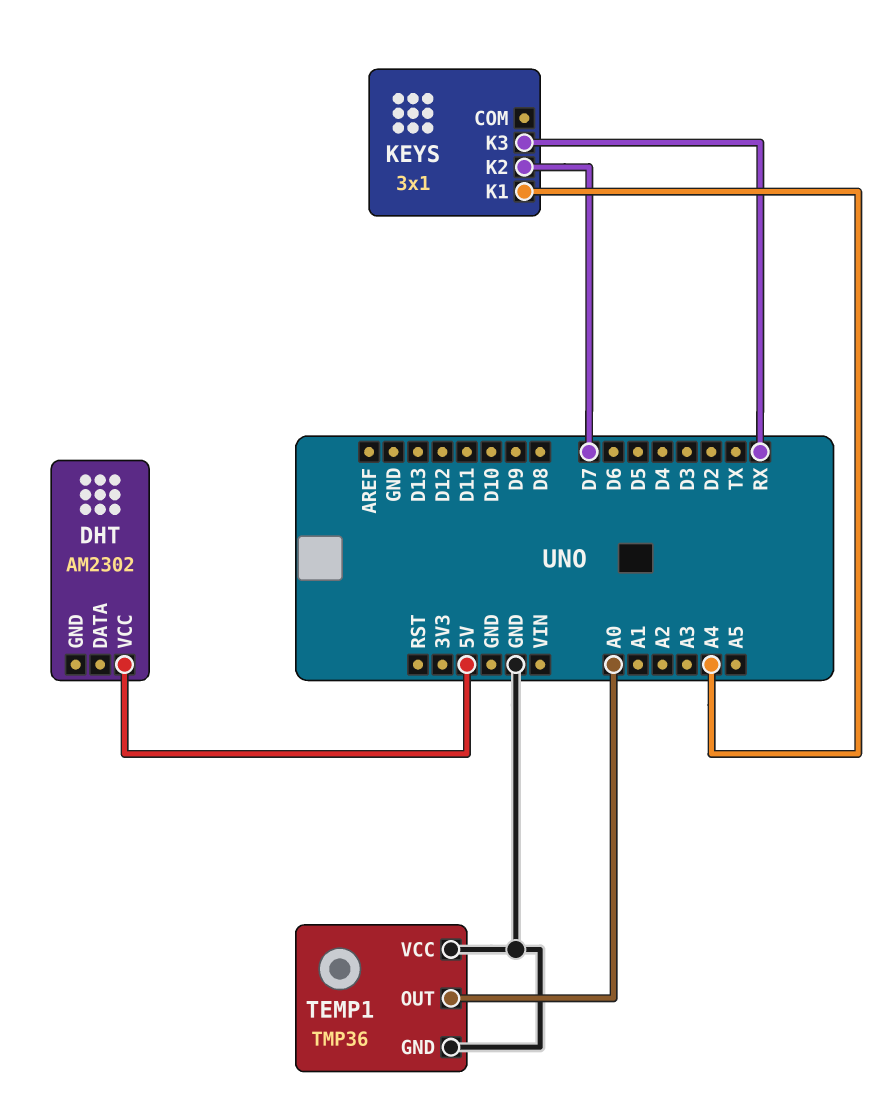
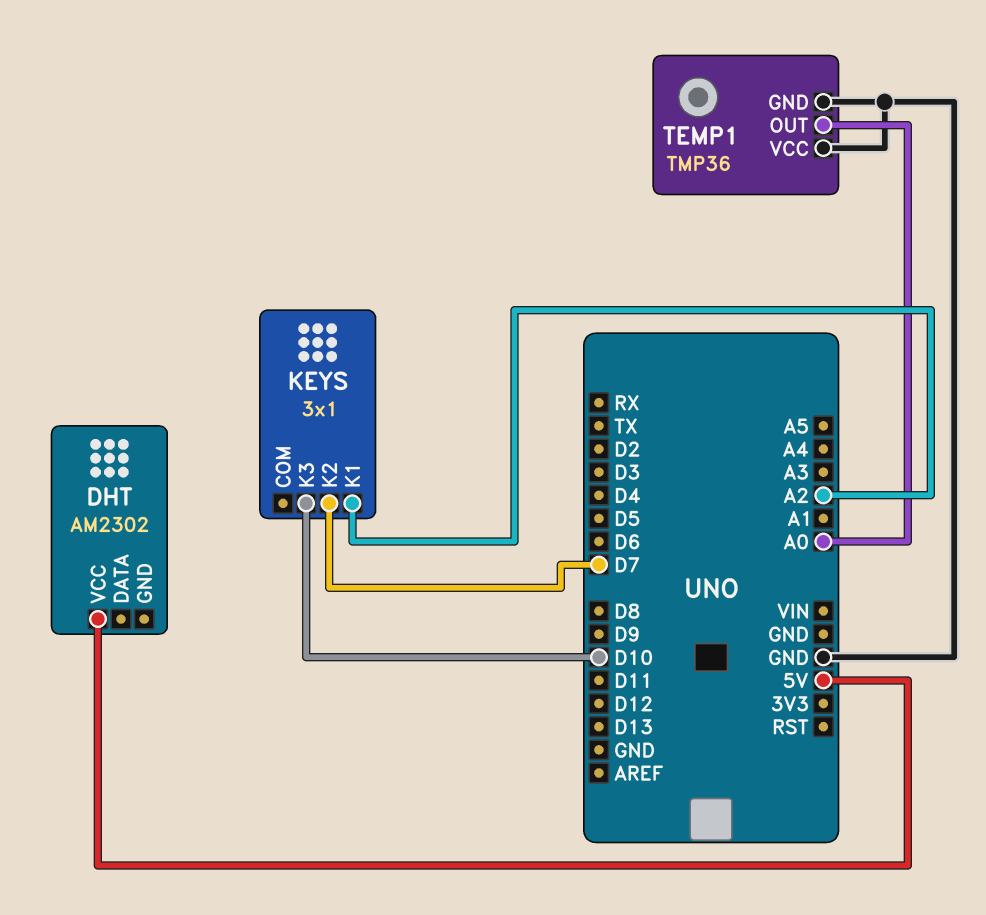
KEYS pin K1: A4 -> A2
KEYS pin K3: RX -> D10

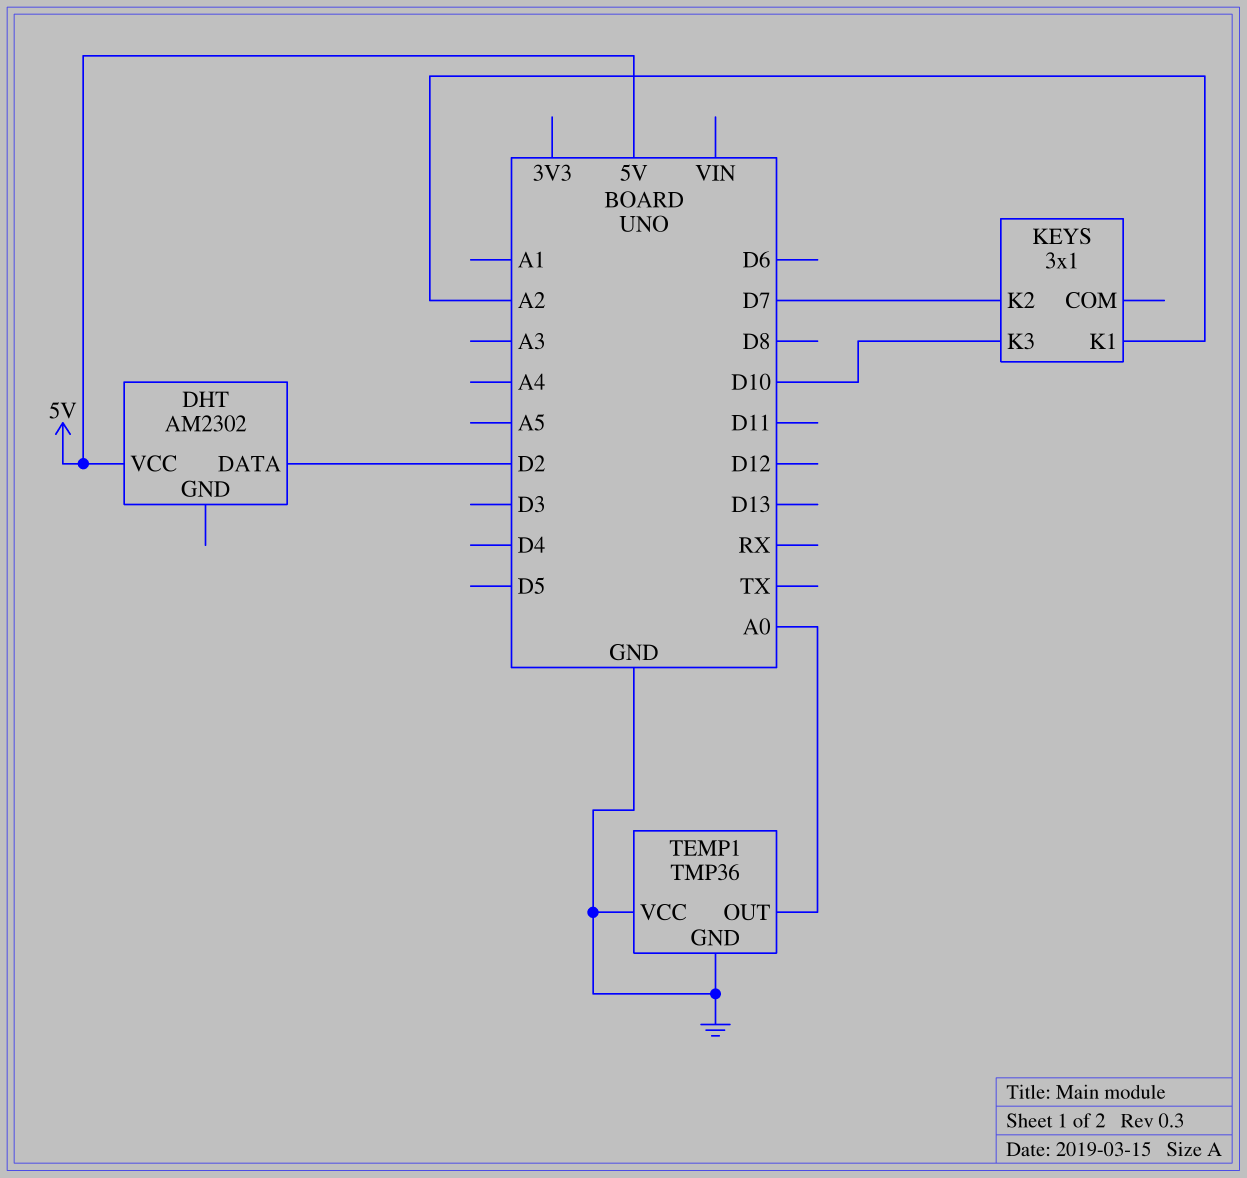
DHT pin DATA: none -> D2

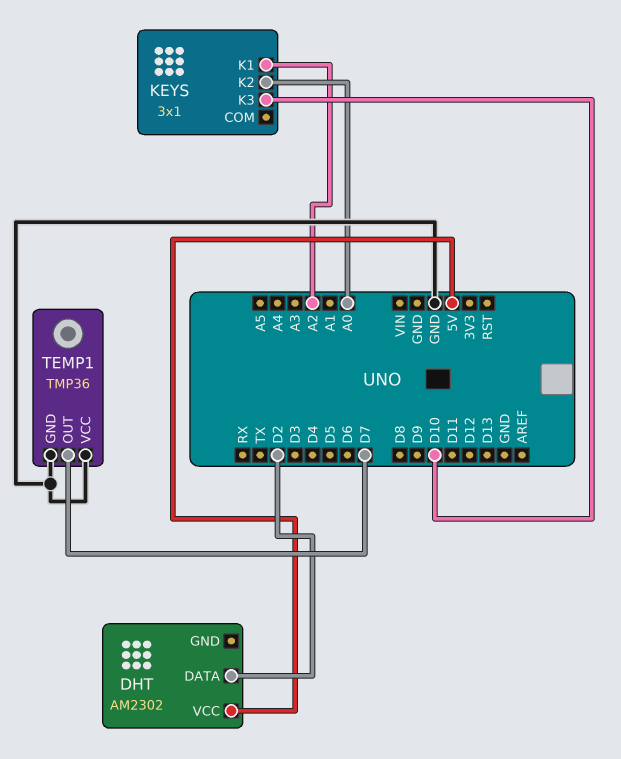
KEYS pin K2: D7 -> A0
TEMP1 pin OUT: A0 -> D7

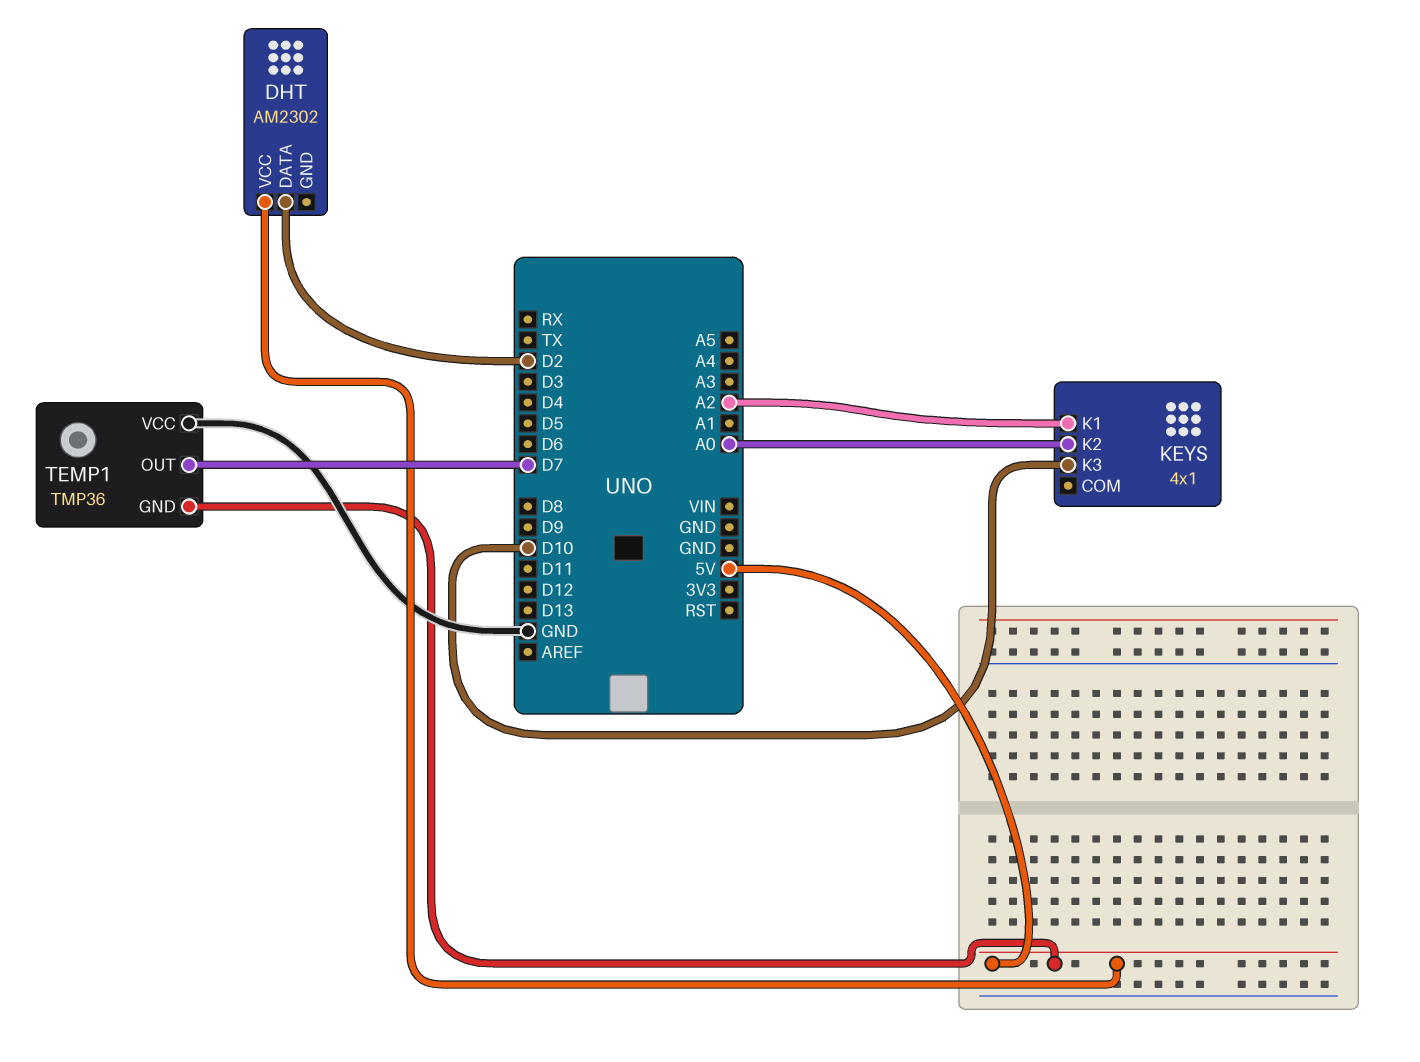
KEYS: 3x1 -> 4x1
TEMP1 pin GND: GND -> 5V

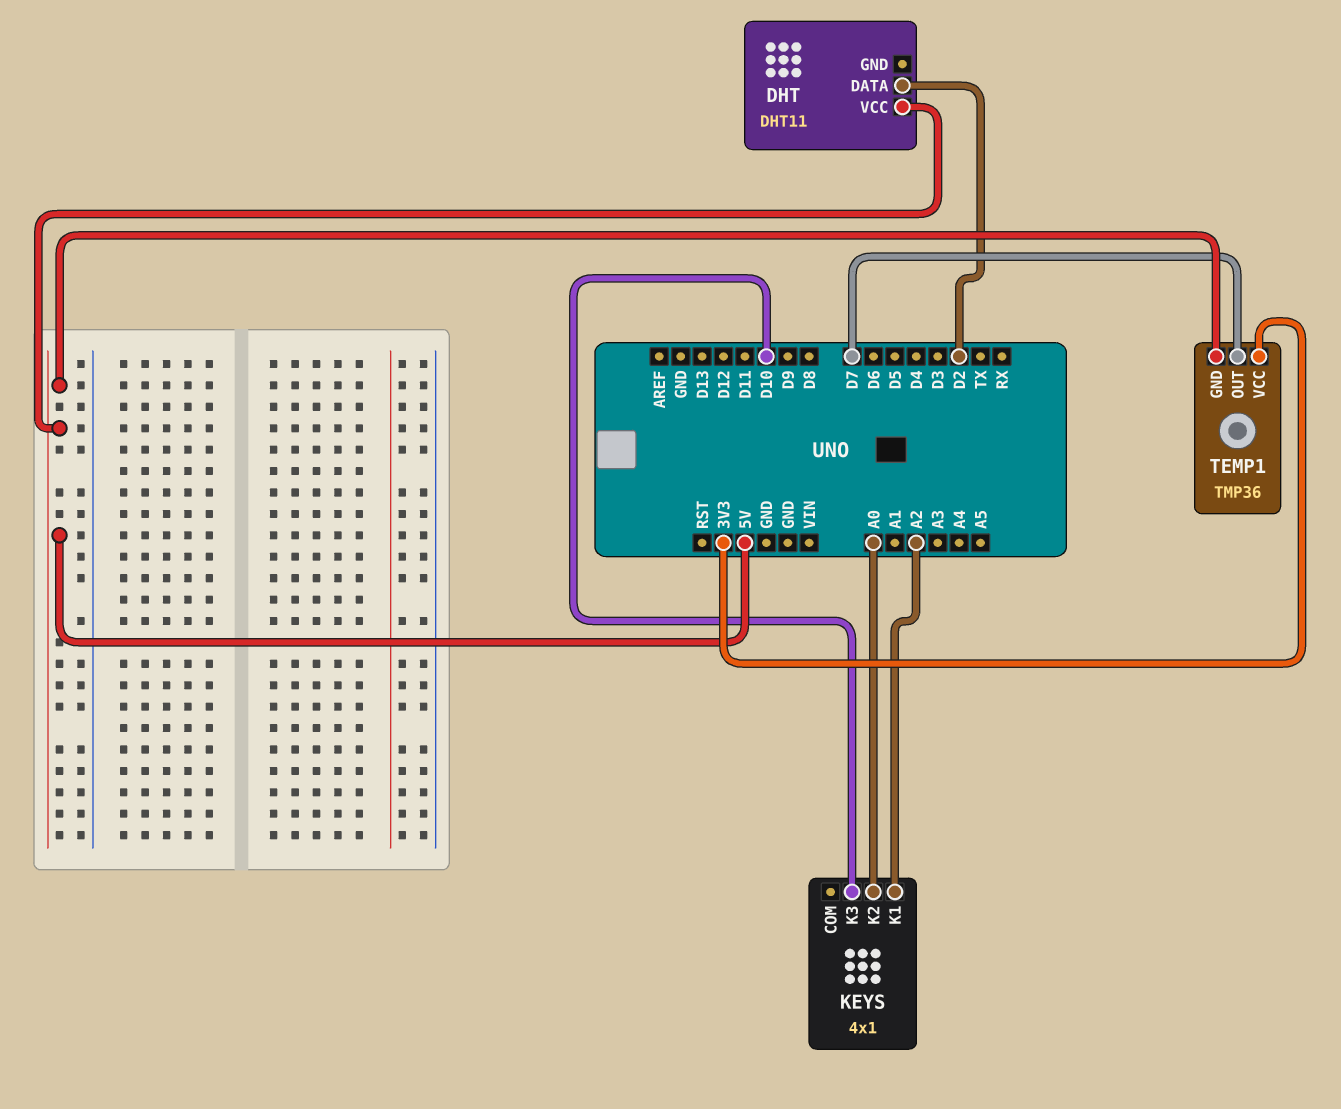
DHT: AM2302 -> DHT11
TEMP1 pin VCC: GND -> 3V3

